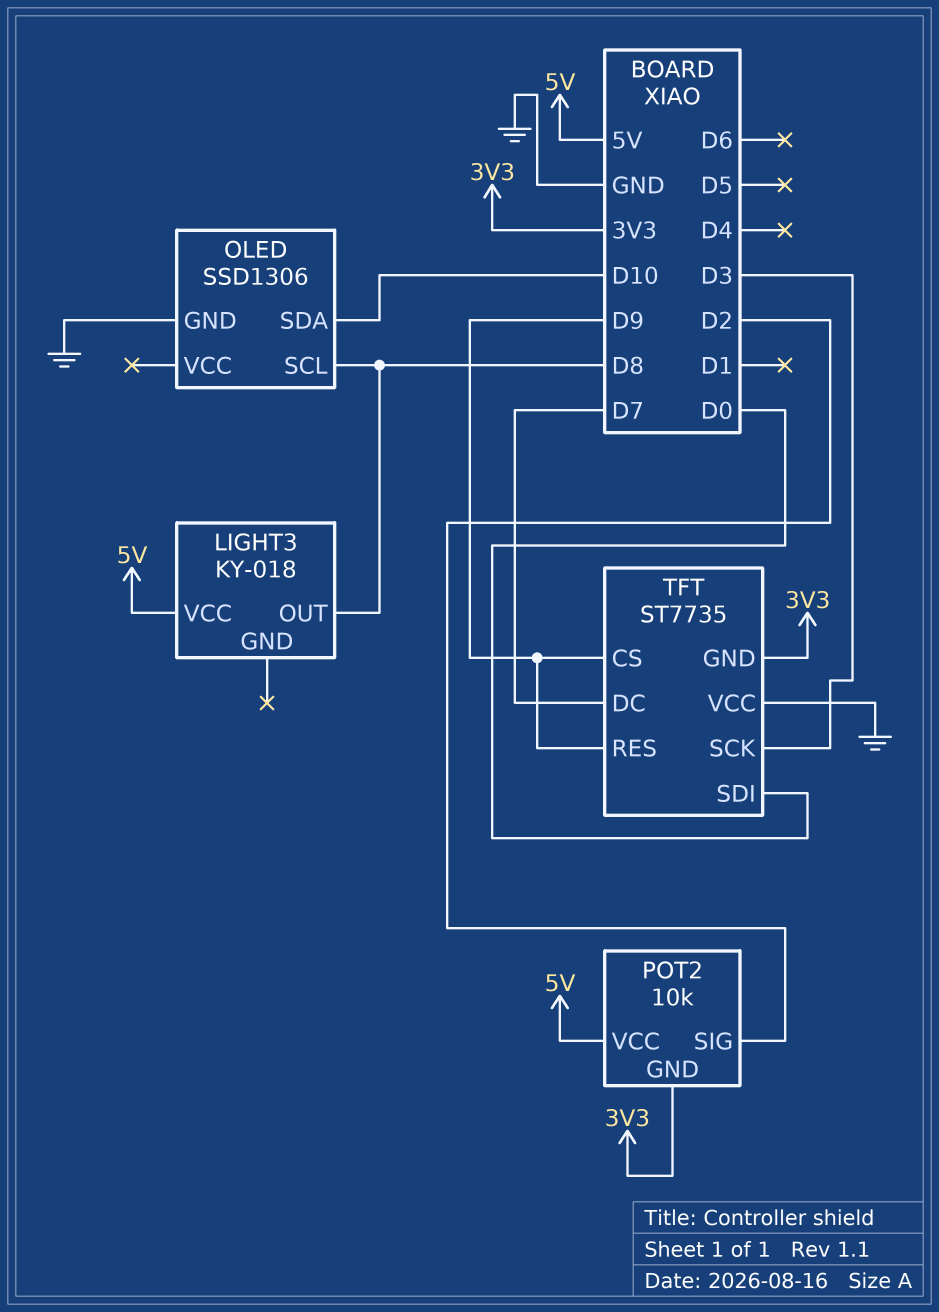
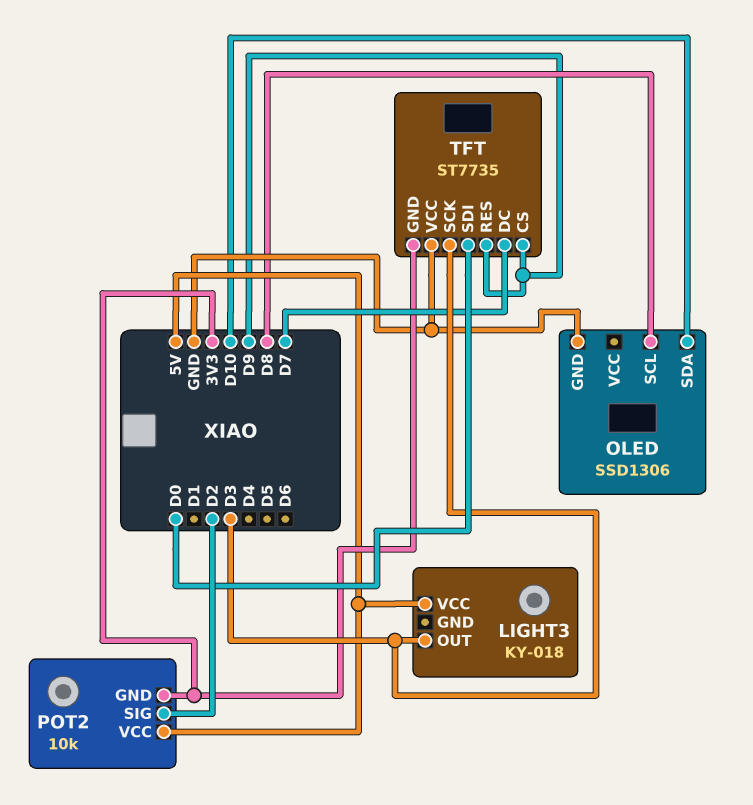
LIGHT3 pin OUT: D8 -> D3

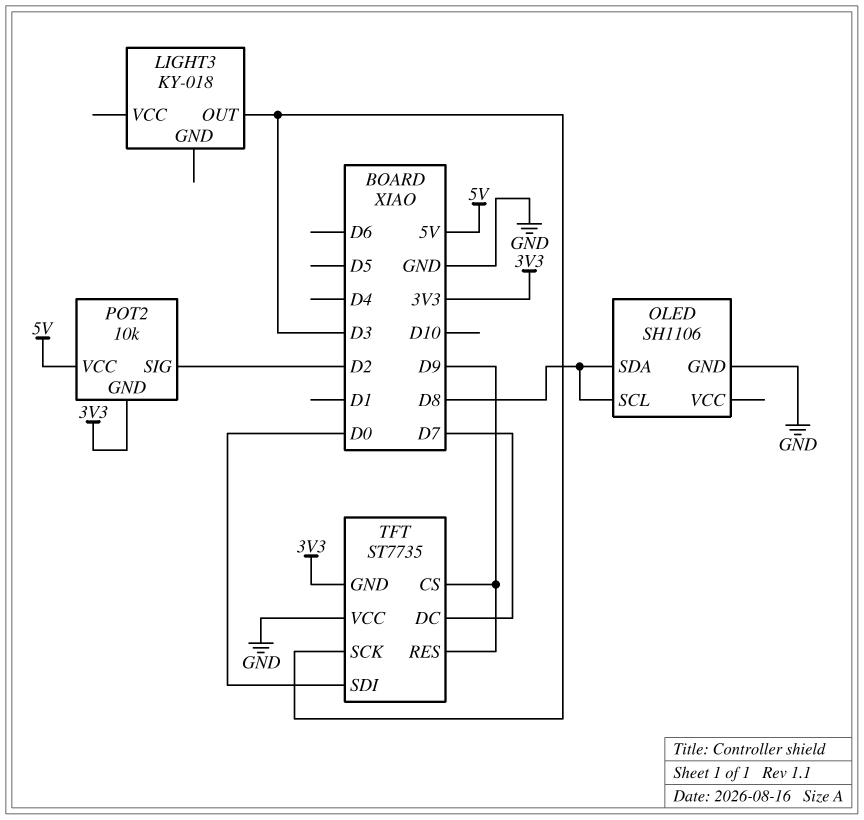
LIGHT3 pin VCC: 5V -> none
OLED: SSD1306 -> SH1106
OLED pin SDA: D10 -> D8

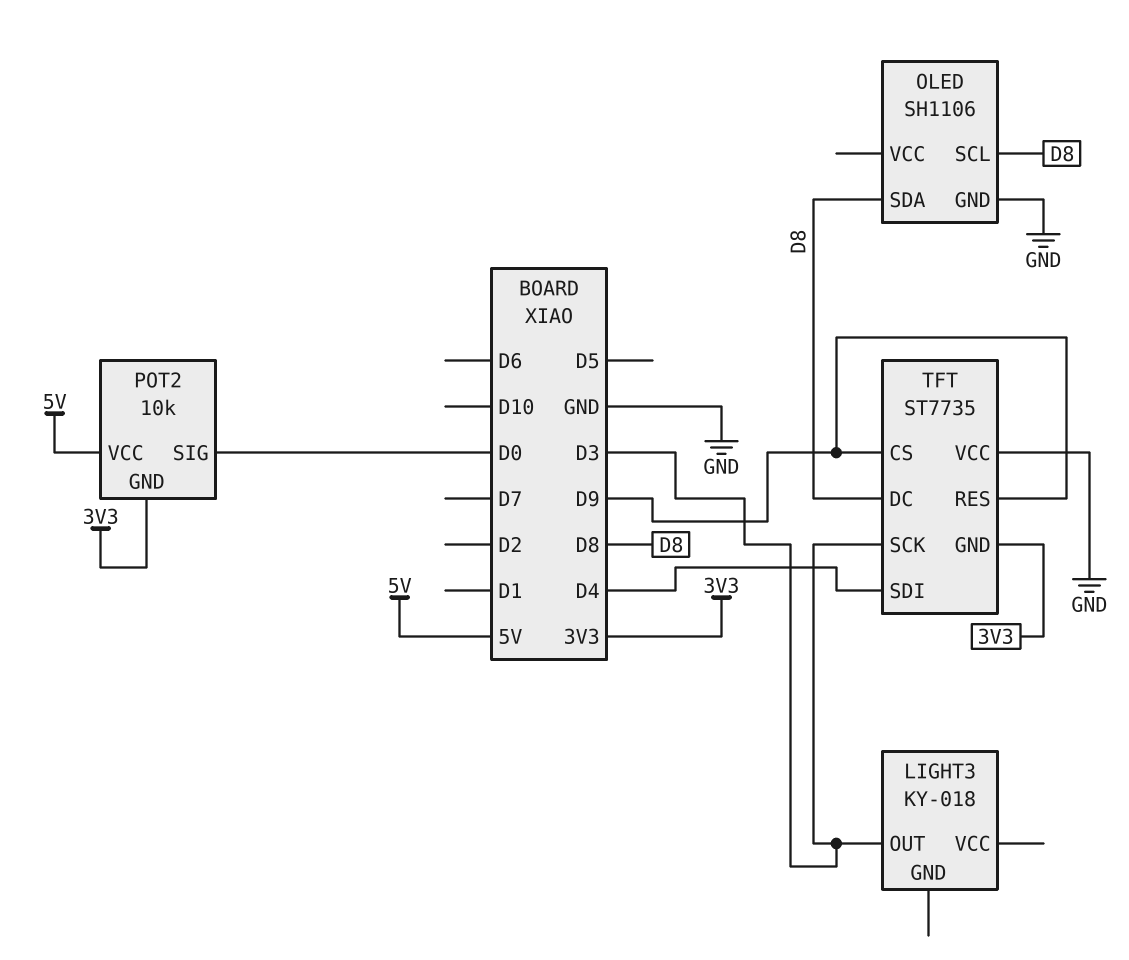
POT2 pin SIG: D2 -> D0
TFT pin DC: D7 -> D8
TFT pin SDI: D0 -> D4

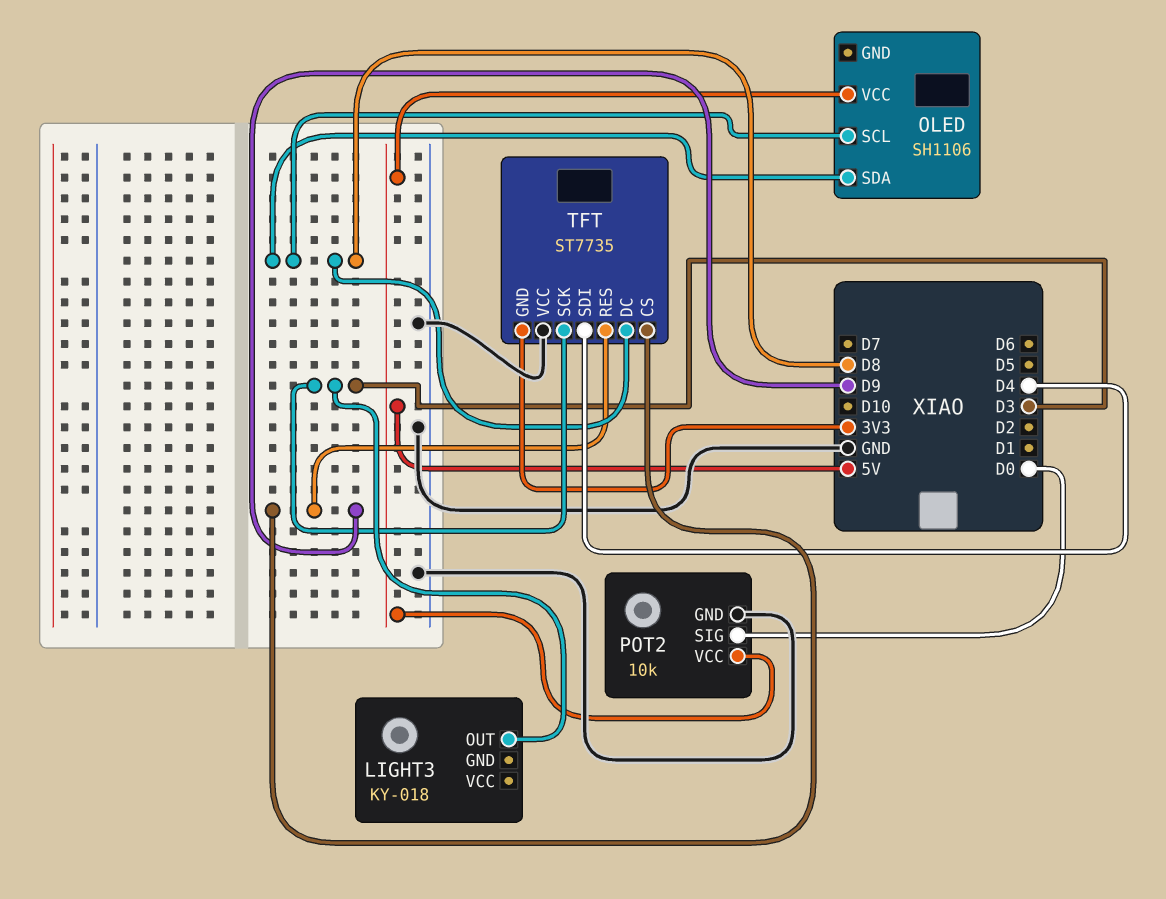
OLED pin GND: GND -> none
OLED pin VCC: none -> 5V
POT2 pin GND: 3V3 -> GND

